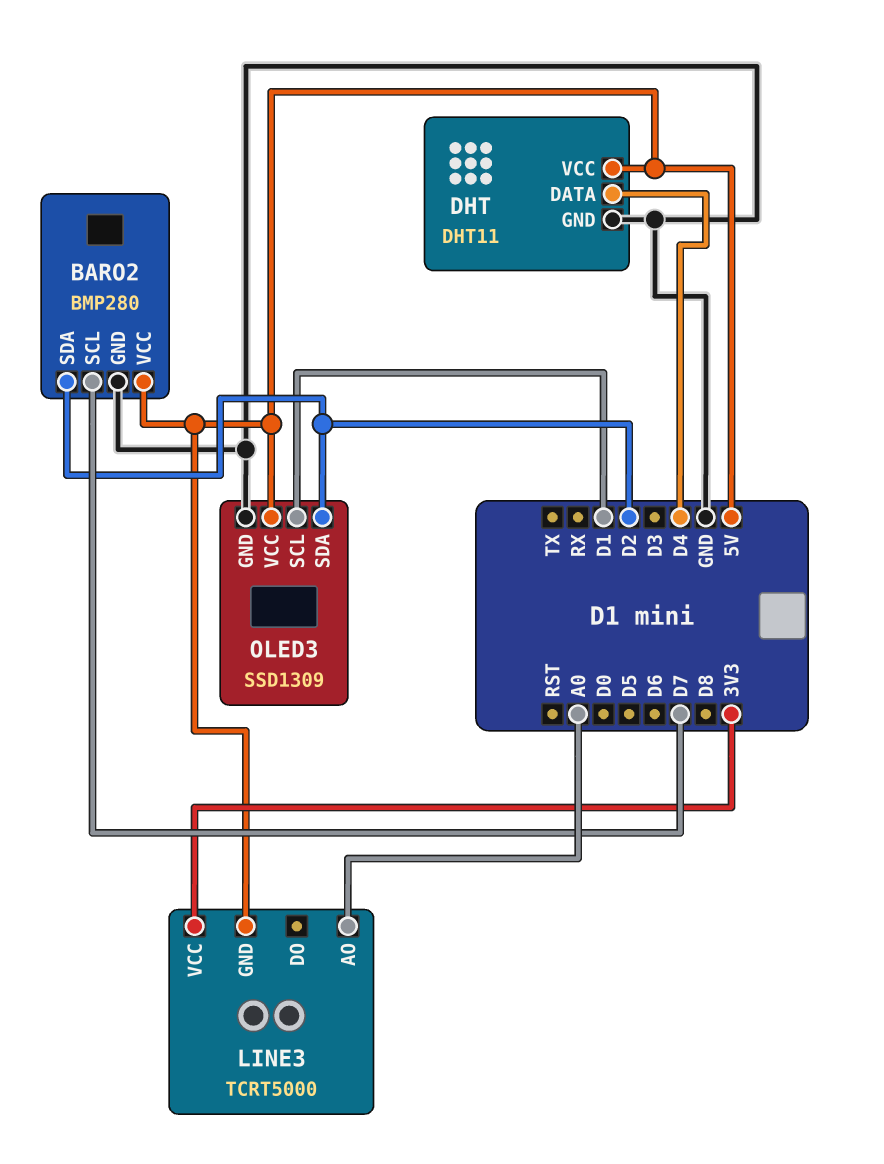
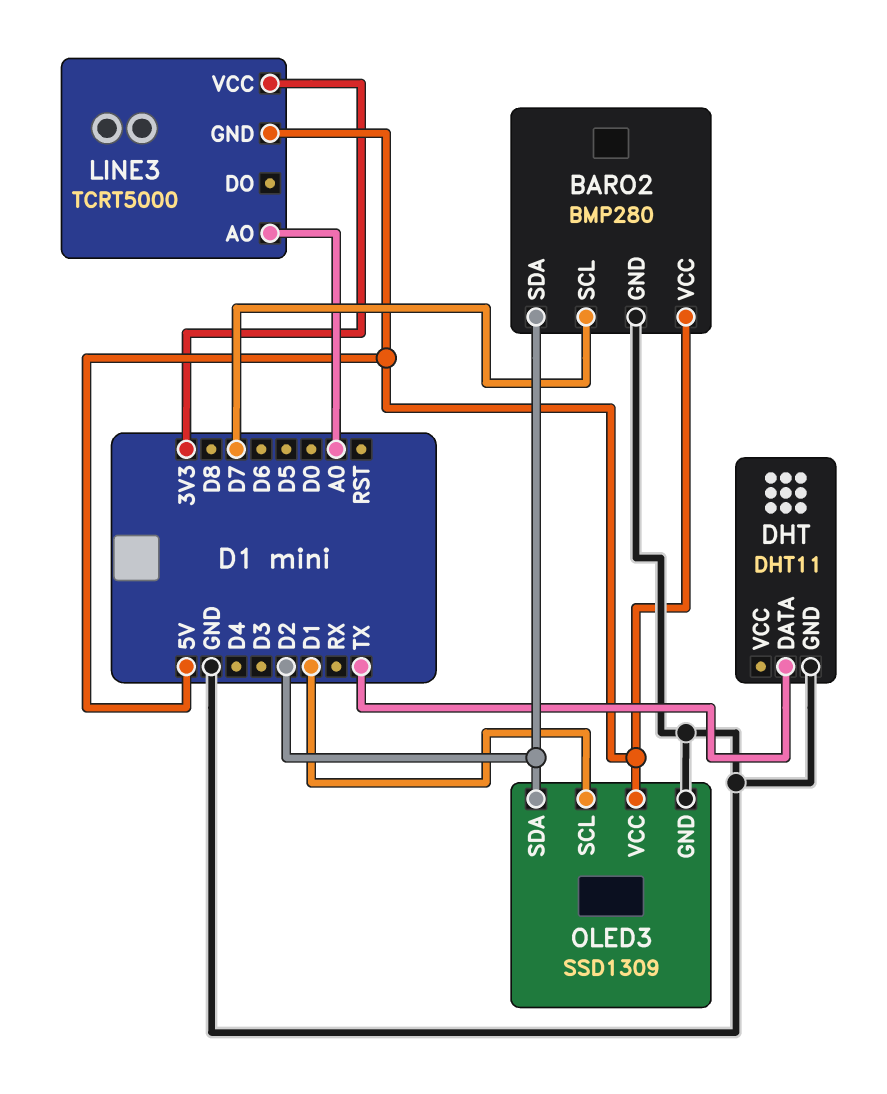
DHT pin DATA: D4 -> TX
DHT pin VCC: 5V -> none

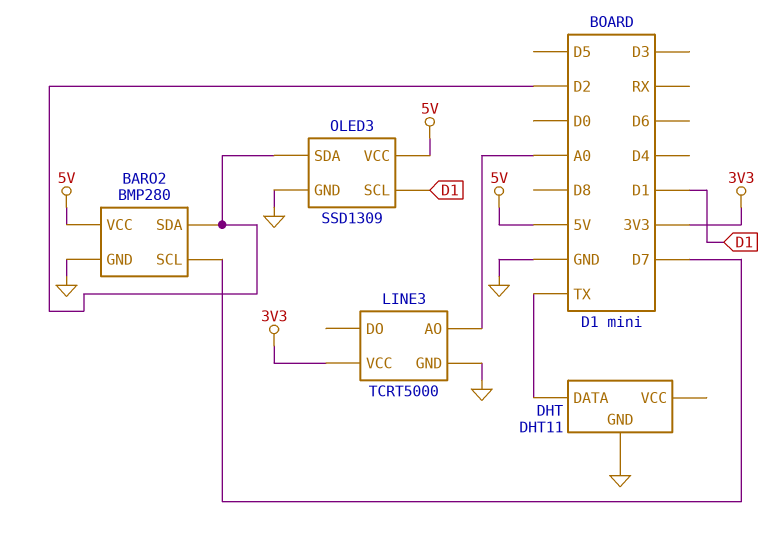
LINE3 pin GND: 5V -> GND

